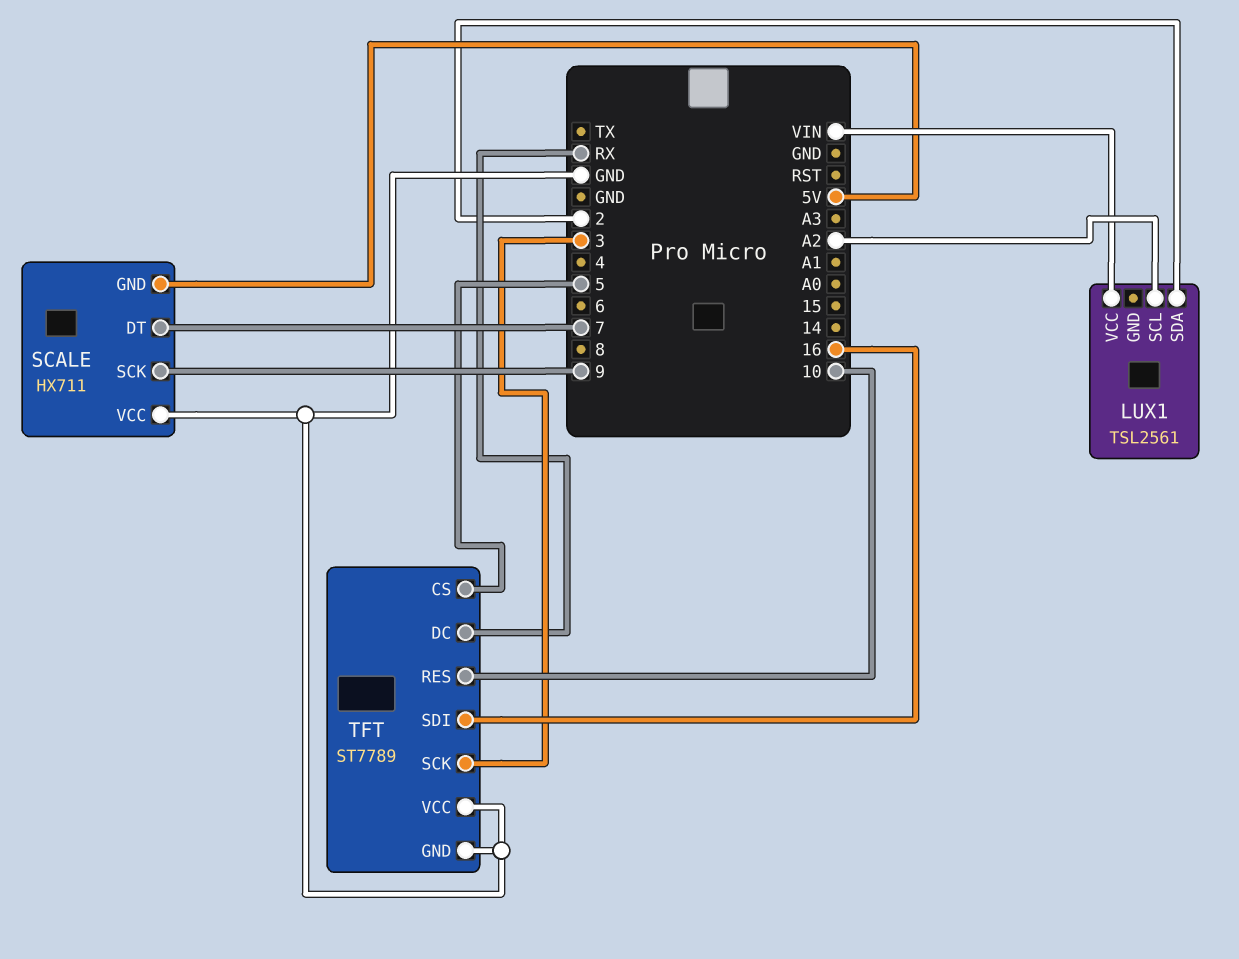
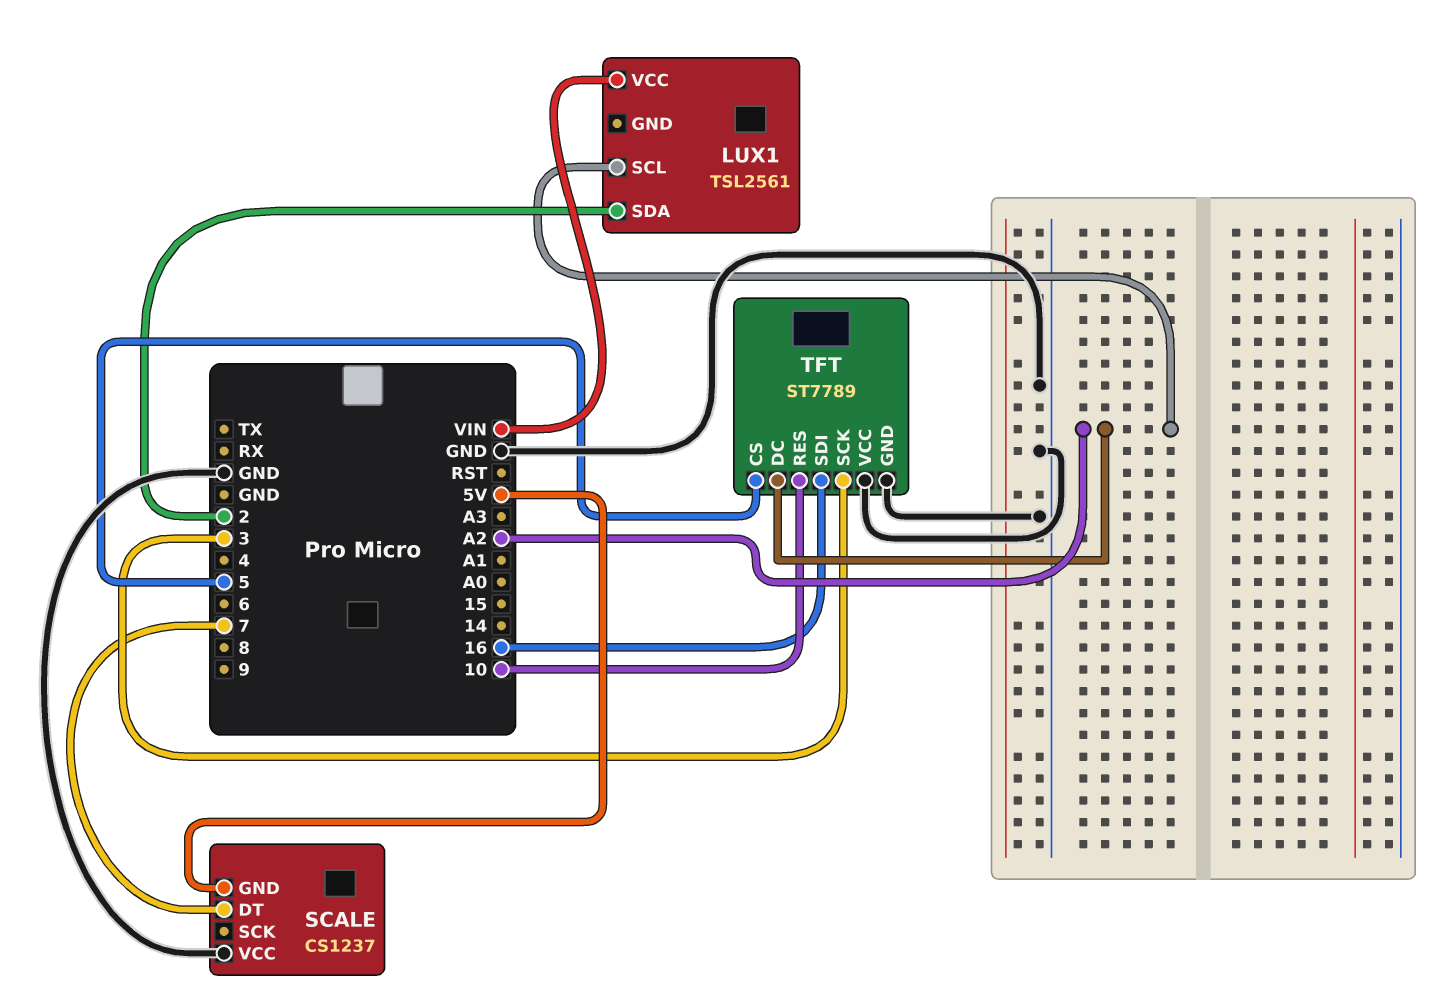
SCALE: HX711 -> CS1237
SCALE pin SCK: 9 -> none
TFT pin DC: RX -> A2

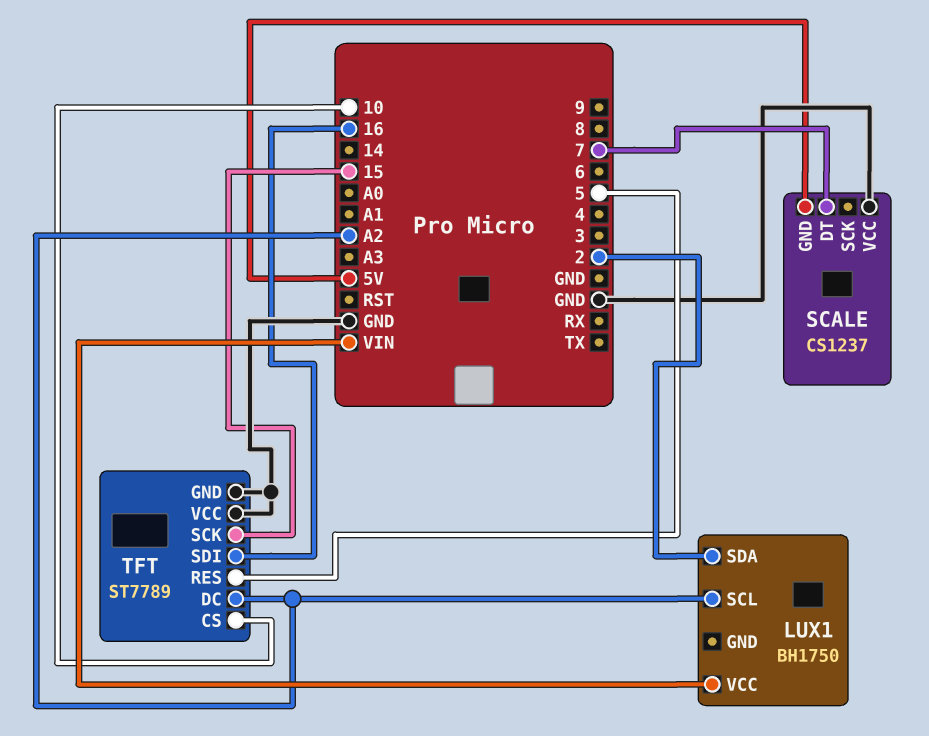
LUX1: TSL2561 -> BH1750
TFT pin CS: 5 -> 10
TFT pin RES: 10 -> 5
TFT pin SCK: 3 -> 15

